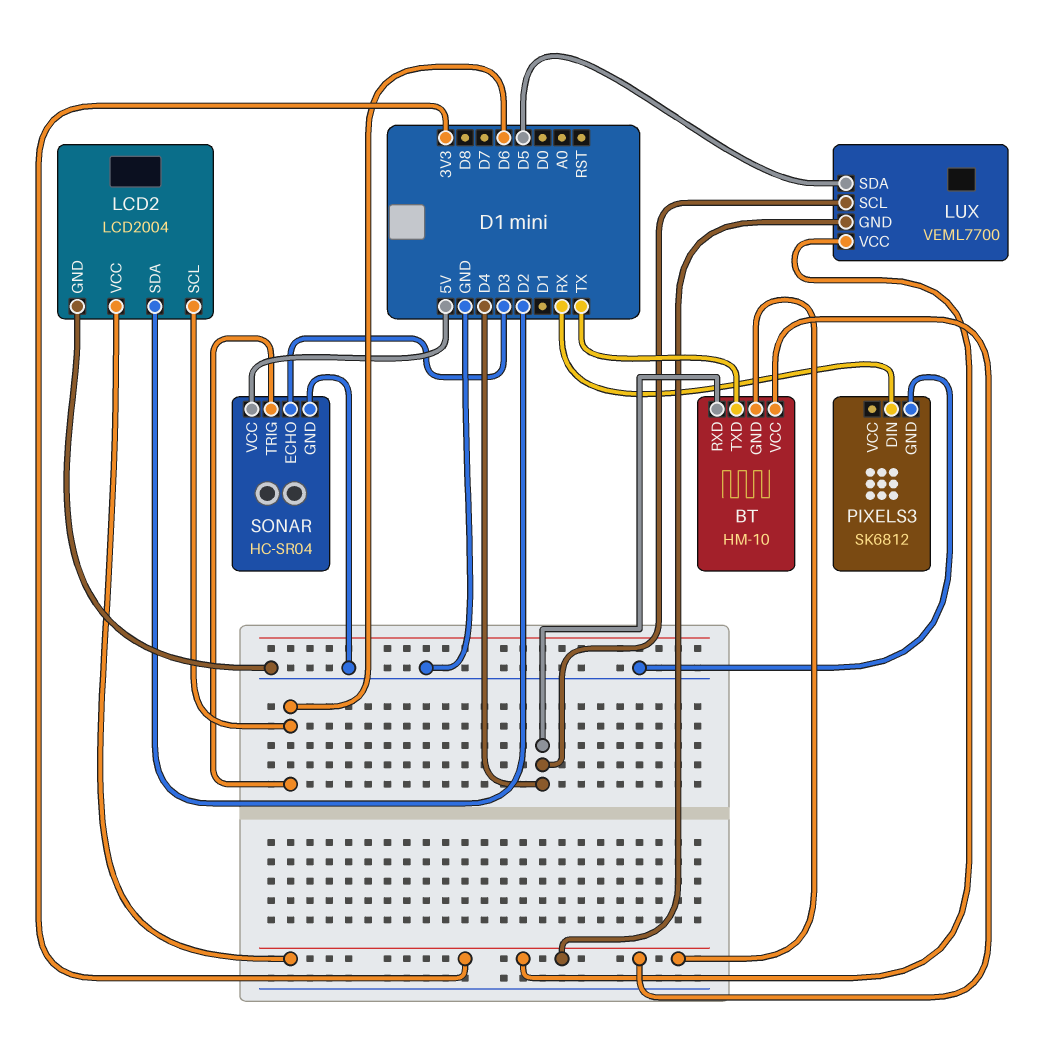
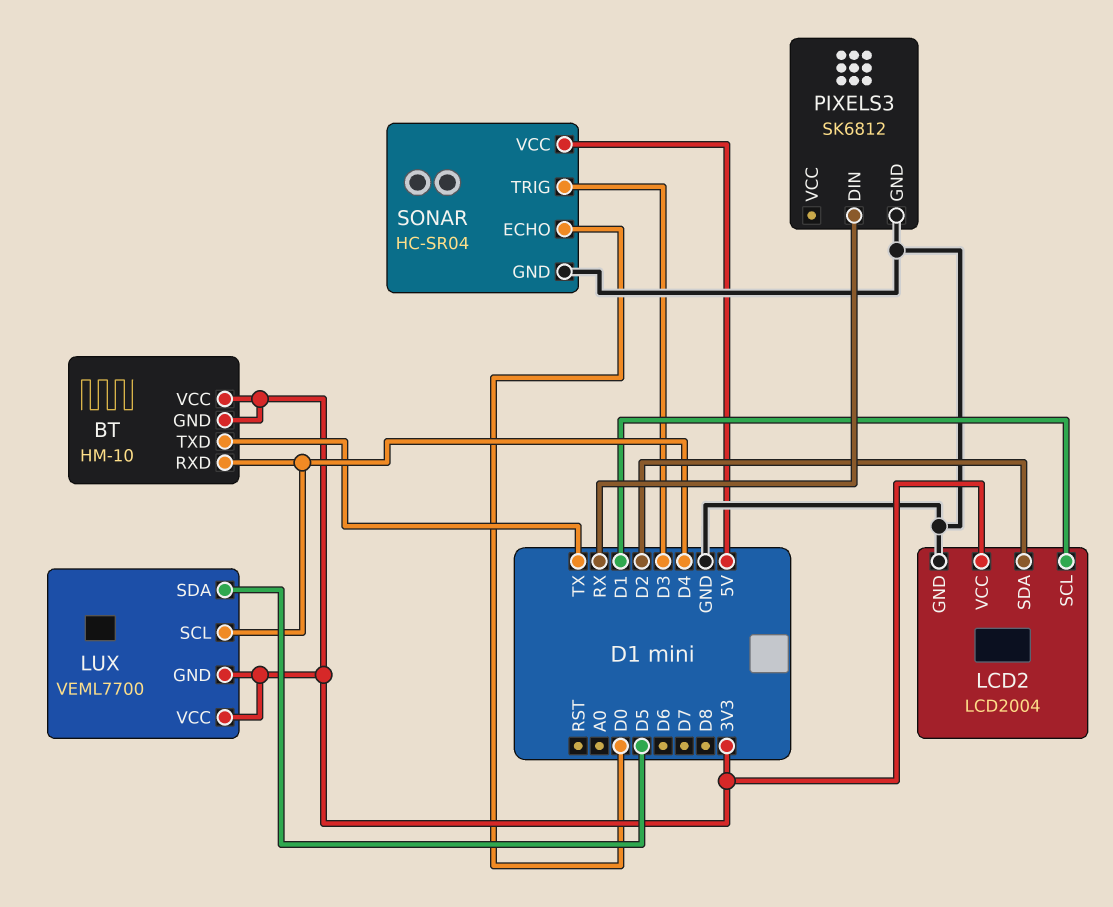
LCD2 pin SCL: D6 -> D1
SONAR pin ECHO: D3 -> D0
SONAR pin TRIG: D6 -> D3

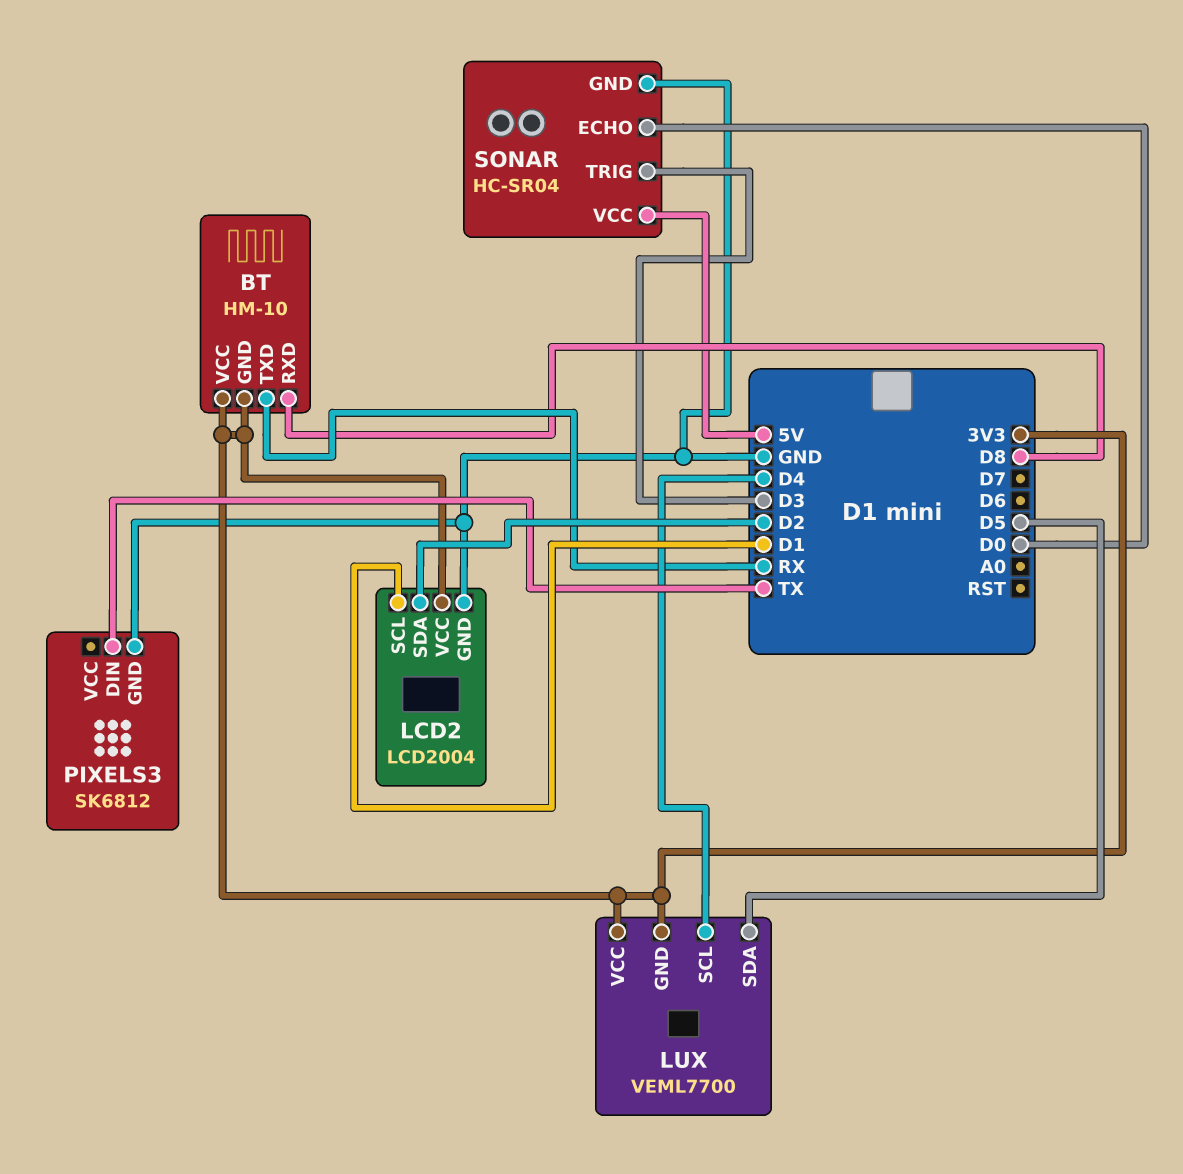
BT pin RXD: D4 -> D8
BT pin TXD: TX -> RX
PIXELS3 pin DIN: RX -> TX

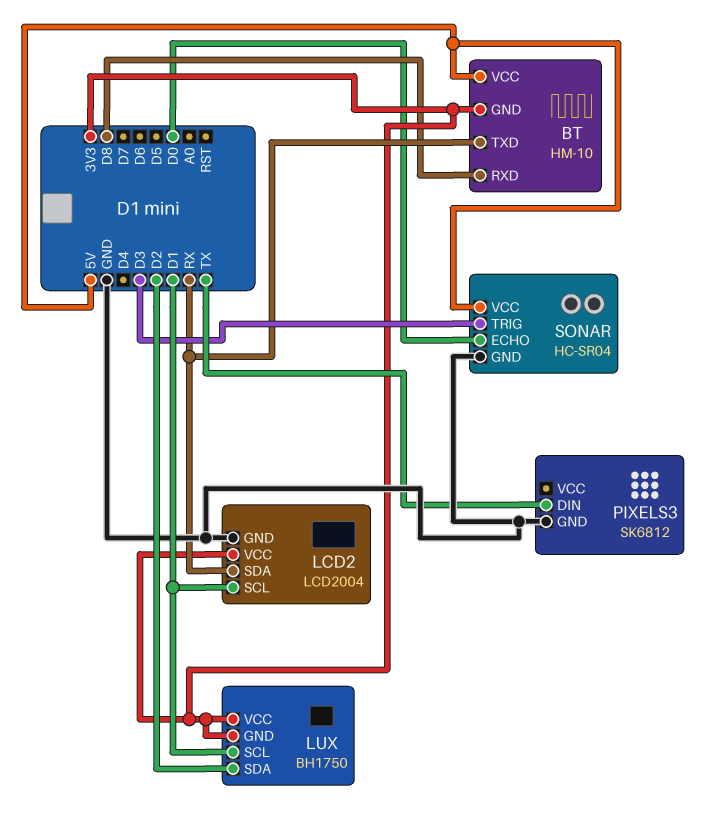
BT pin VCC: 3V3 -> 5V
LCD2 pin SDA: D2 -> RX
LUX: VEML7700 -> BH1750
LUX pin SCL: D4 -> D1
LUX pin SDA: D5 -> D2

